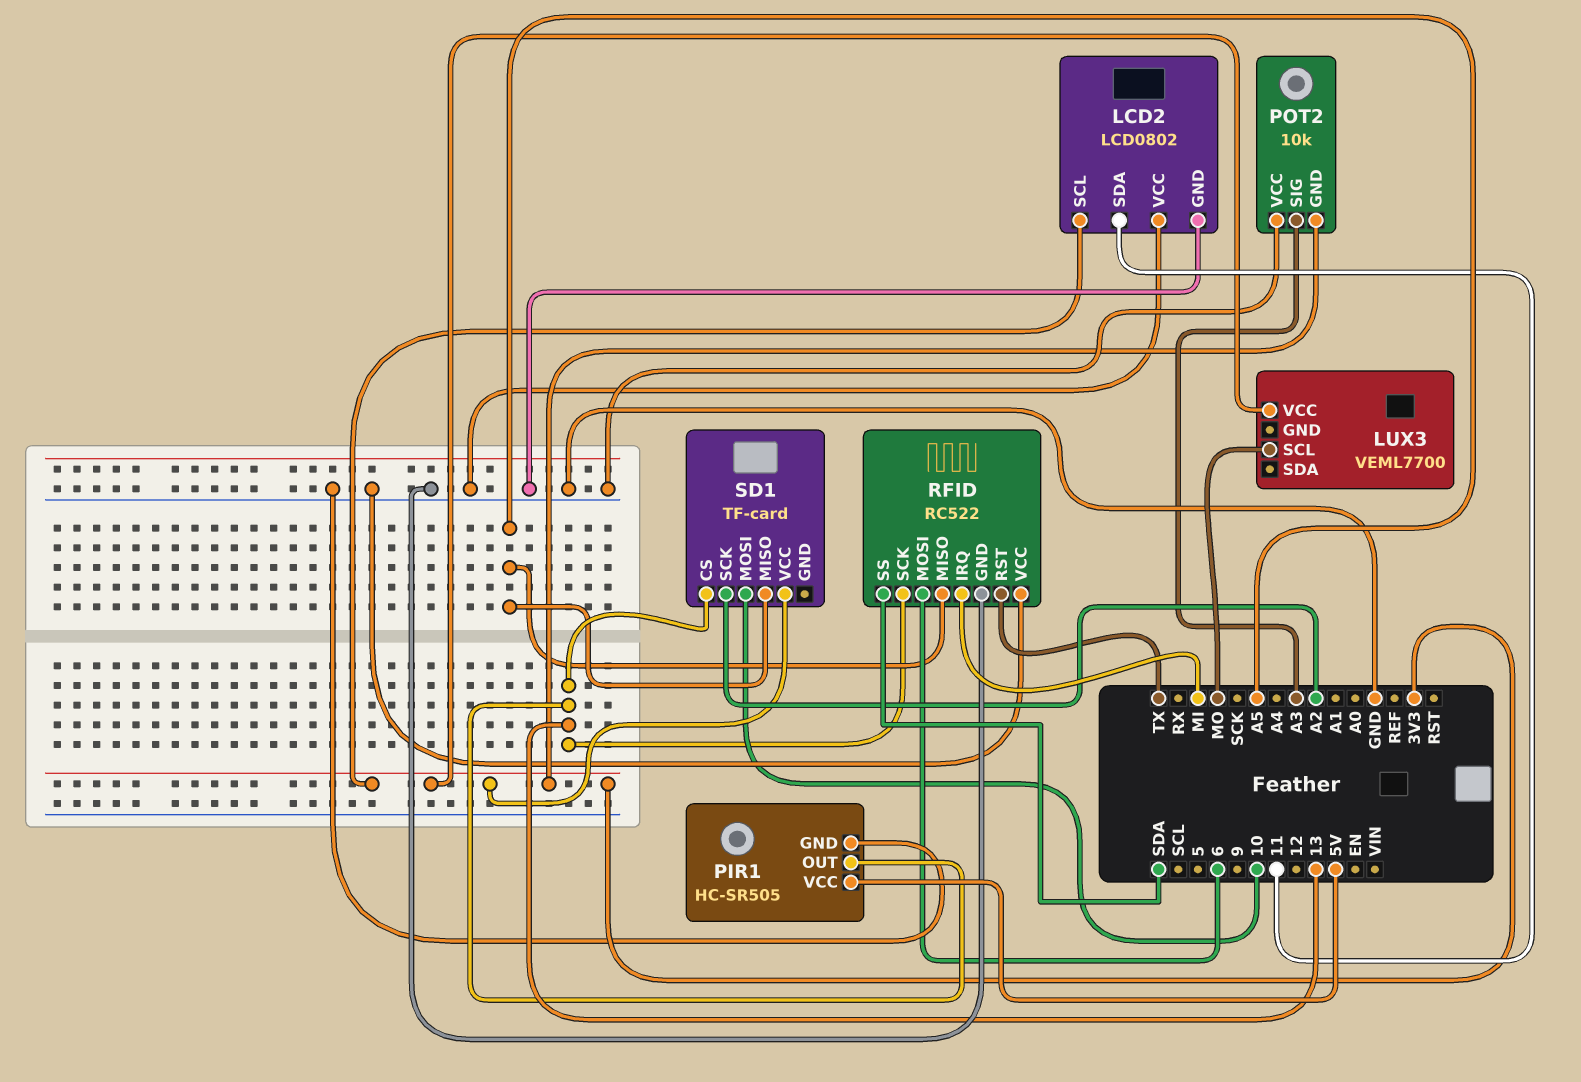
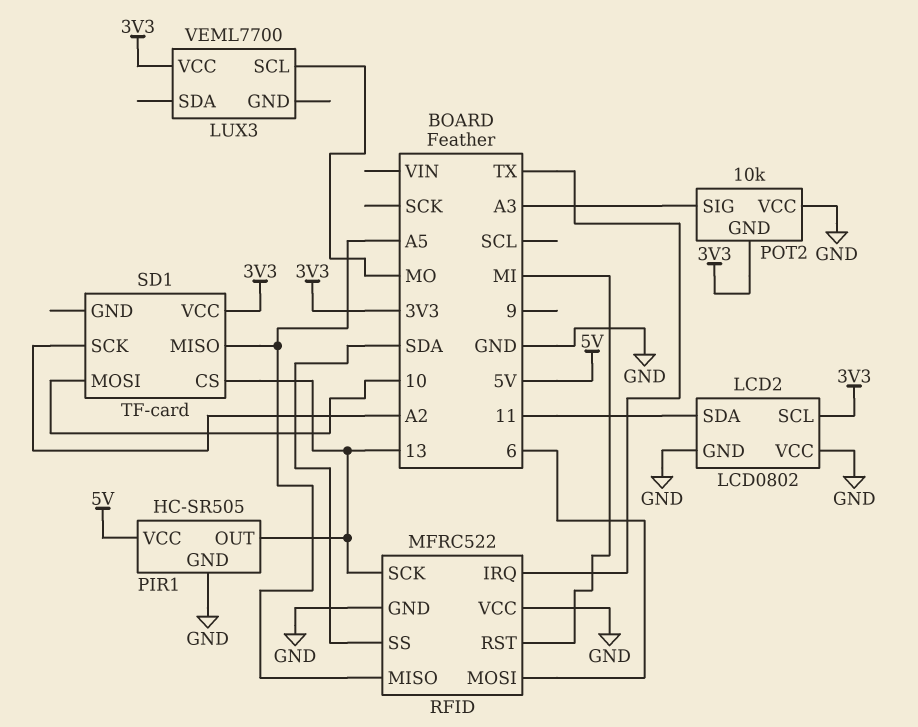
RFID: RC522 -> MFRC522
RFID pin IRQ: MI -> TX
RFID pin RST: TX -> MI

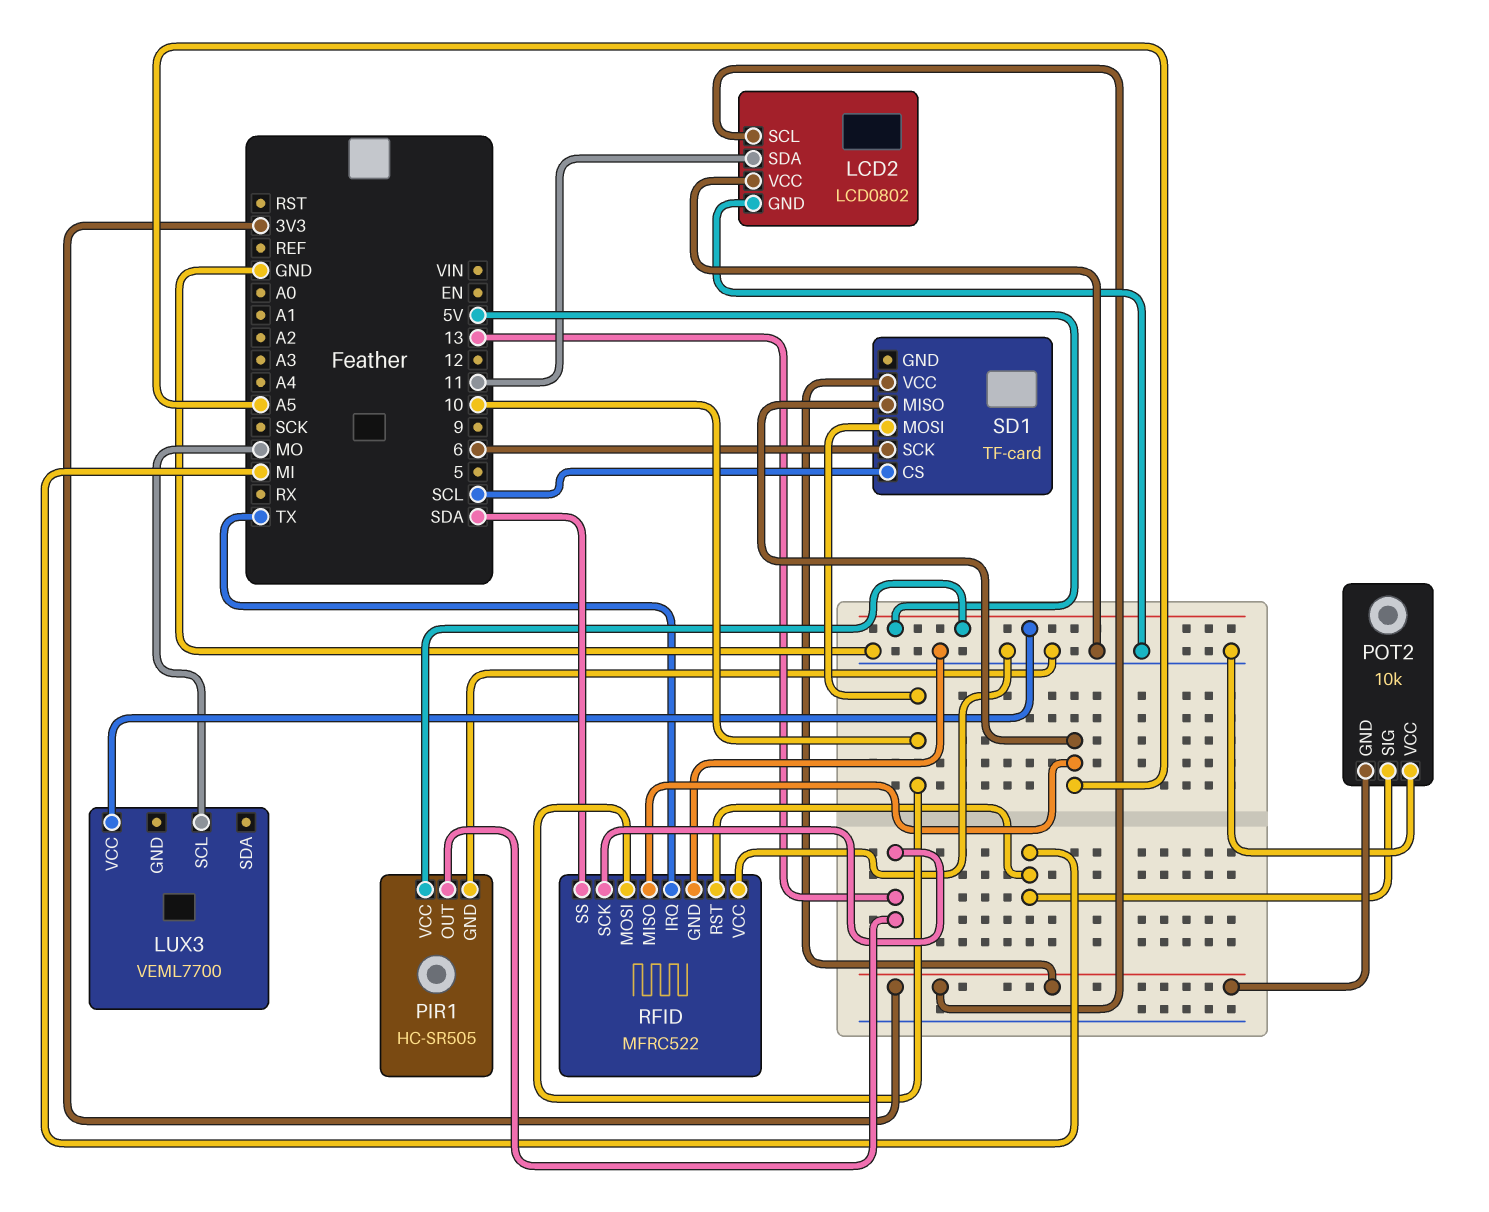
LUX3 pin VCC: 3V3 -> 5V
POT2 pin SIG: A3 -> MI
RFID pin MOSI: 6 -> 10
SD1 pin CS: 13 -> SCL
SD1 pin SCK: A2 -> 6

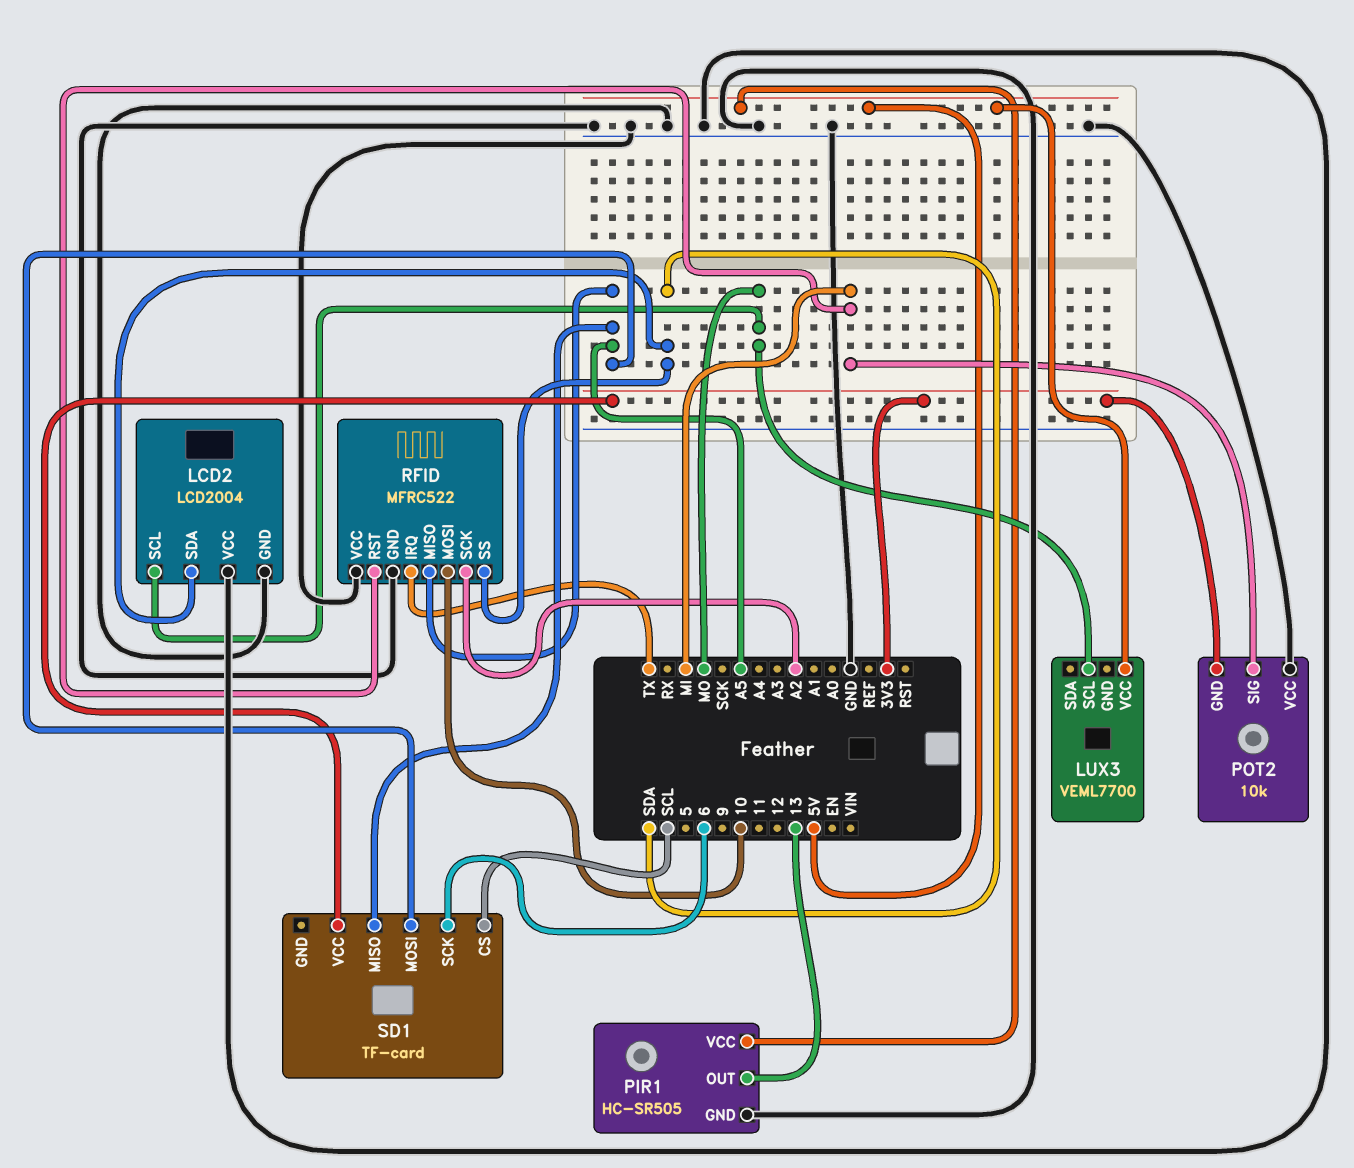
LCD2: LCD0802 -> LCD2004
LCD2 pin SCL: 3V3 -> MO
LCD2 pin SDA: 11 -> SDA
RFID pin SCK: 13 -> A2
SD1 pin MOSI: 10 -> A5

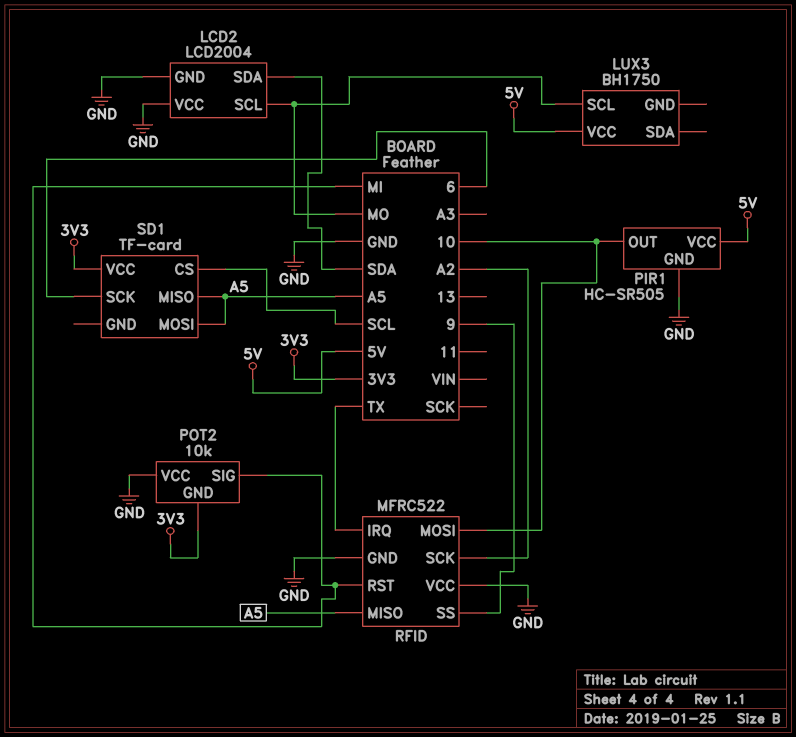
LUX3: VEML7700 -> BH1750
PIR1 pin OUT: 13 -> 10
RFID pin SS: SDA -> 9

